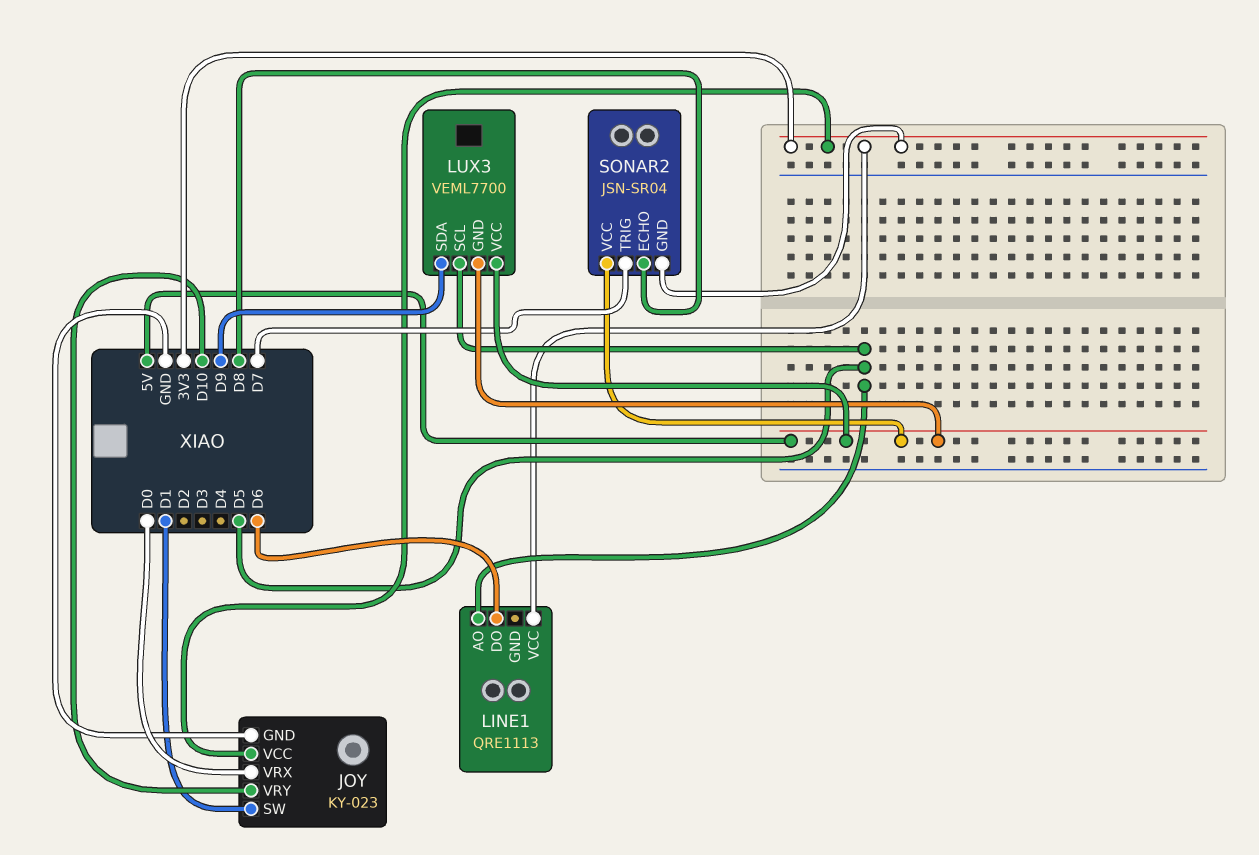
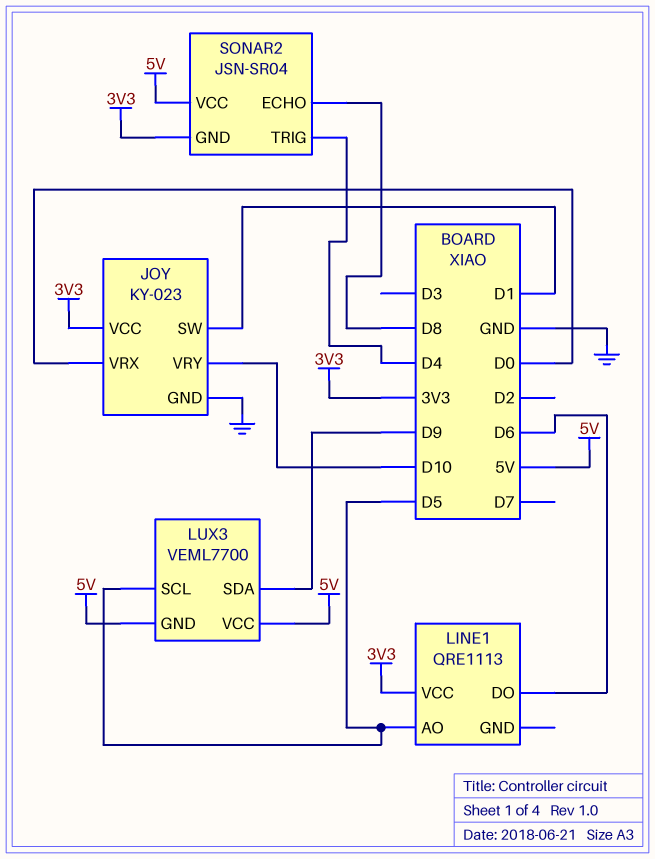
SONAR2 pin TRIG: D7 -> D4

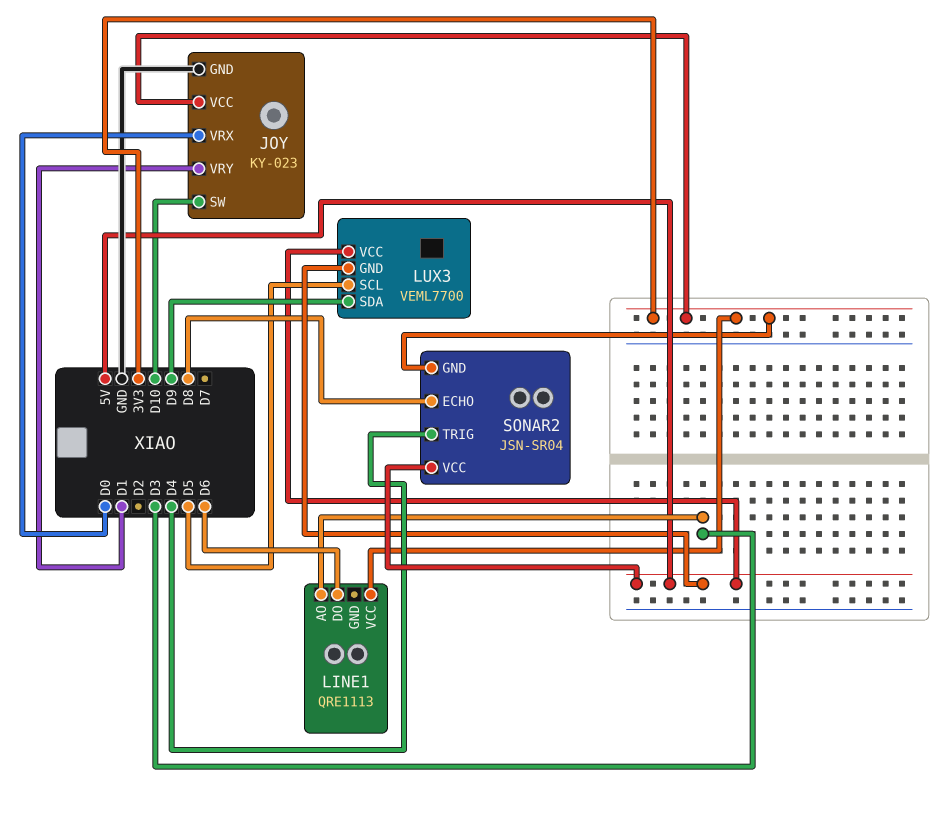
JOY pin SW: D1 -> D10
JOY pin VRY: D10 -> D1
LINE1 pin AO: D5 -> D3

